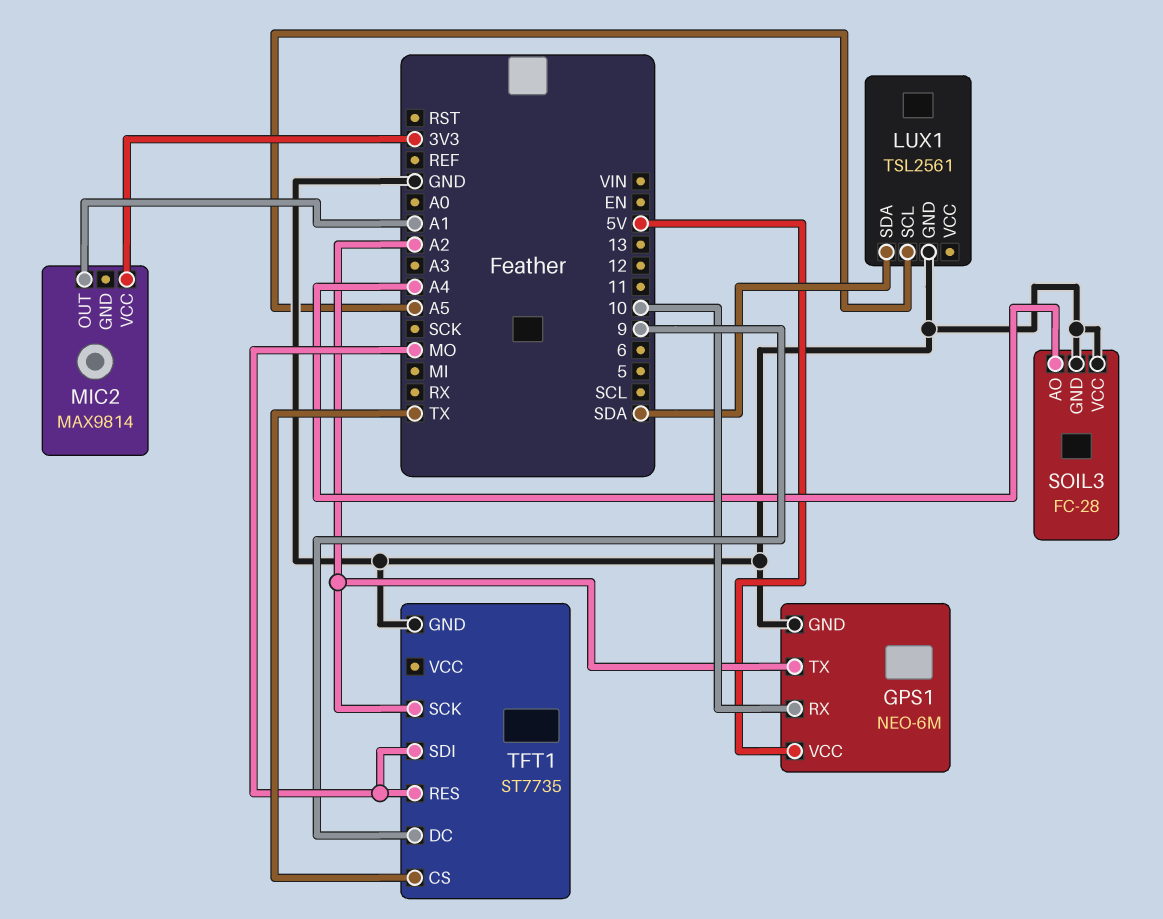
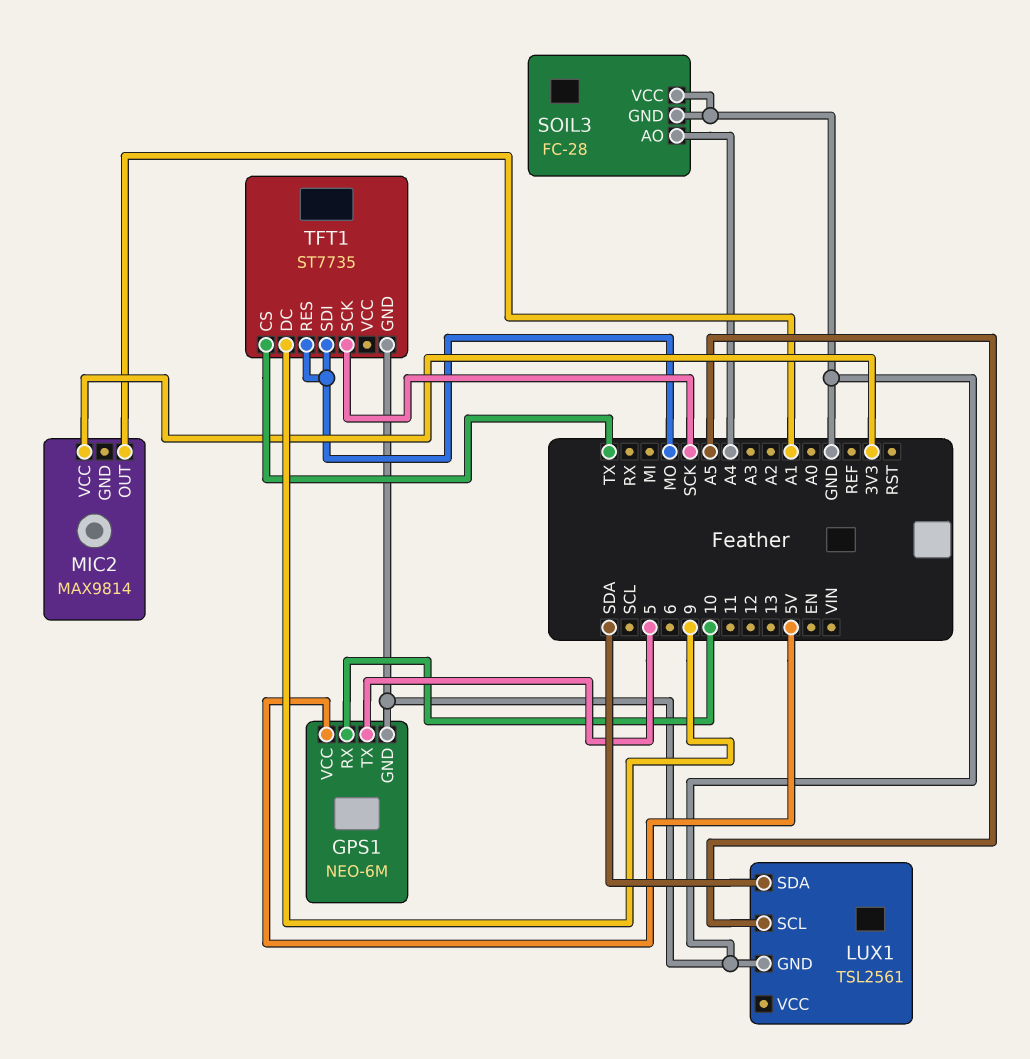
GPS1 pin TX: A2 -> 5
TFT1 pin SCK: A2 -> SCK

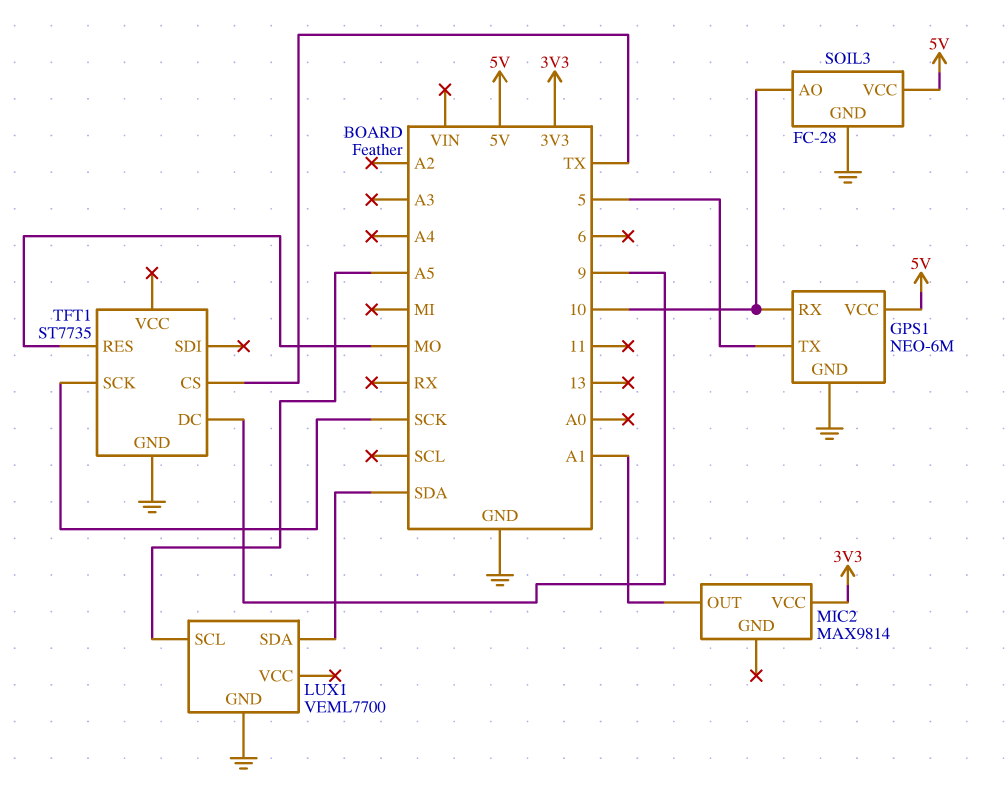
LUX1: TSL2561 -> VEML7700
SOIL3 pin AO: A4 -> 10
SOIL3 pin VCC: GND -> 5V
TFT1 pin SDI: MO -> none

